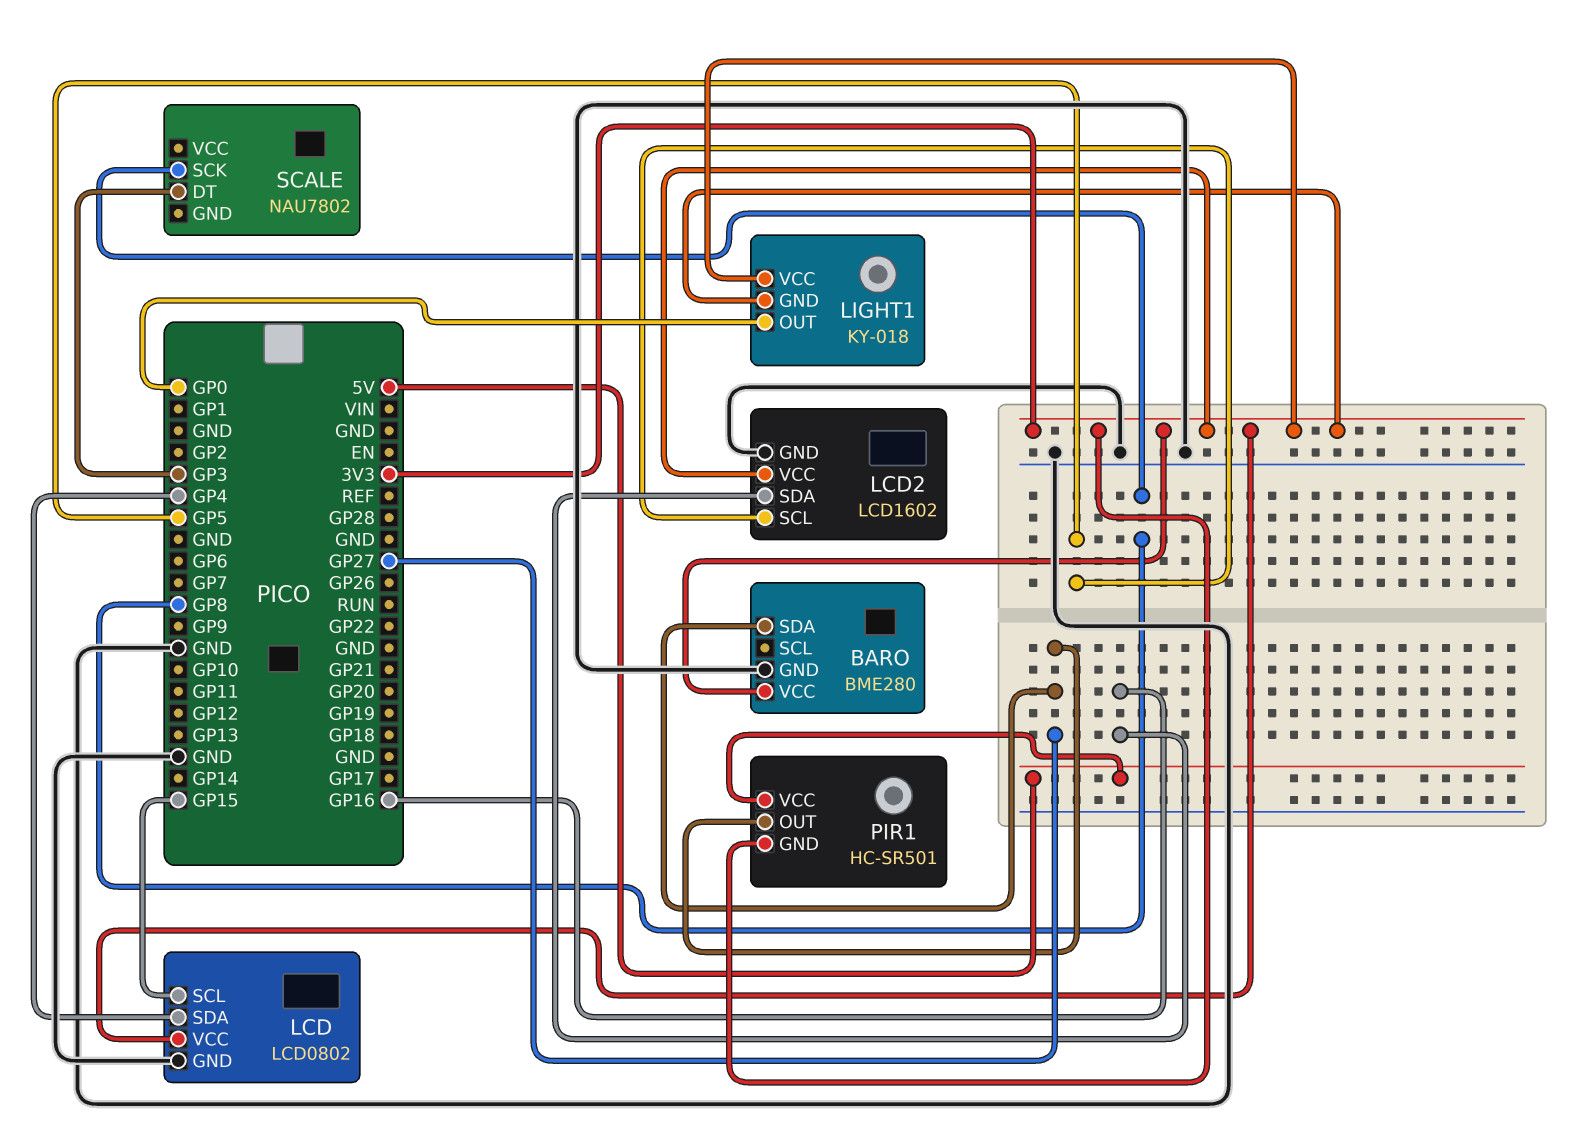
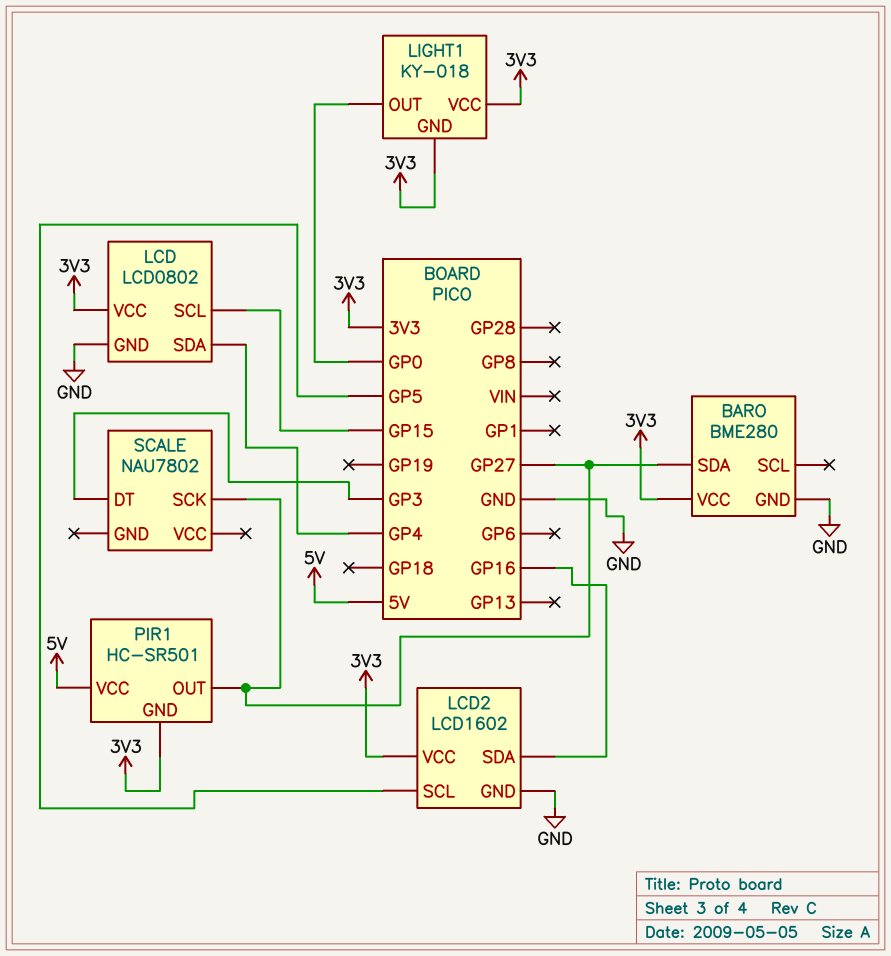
SCALE pin SCK: GP8 -> GP27

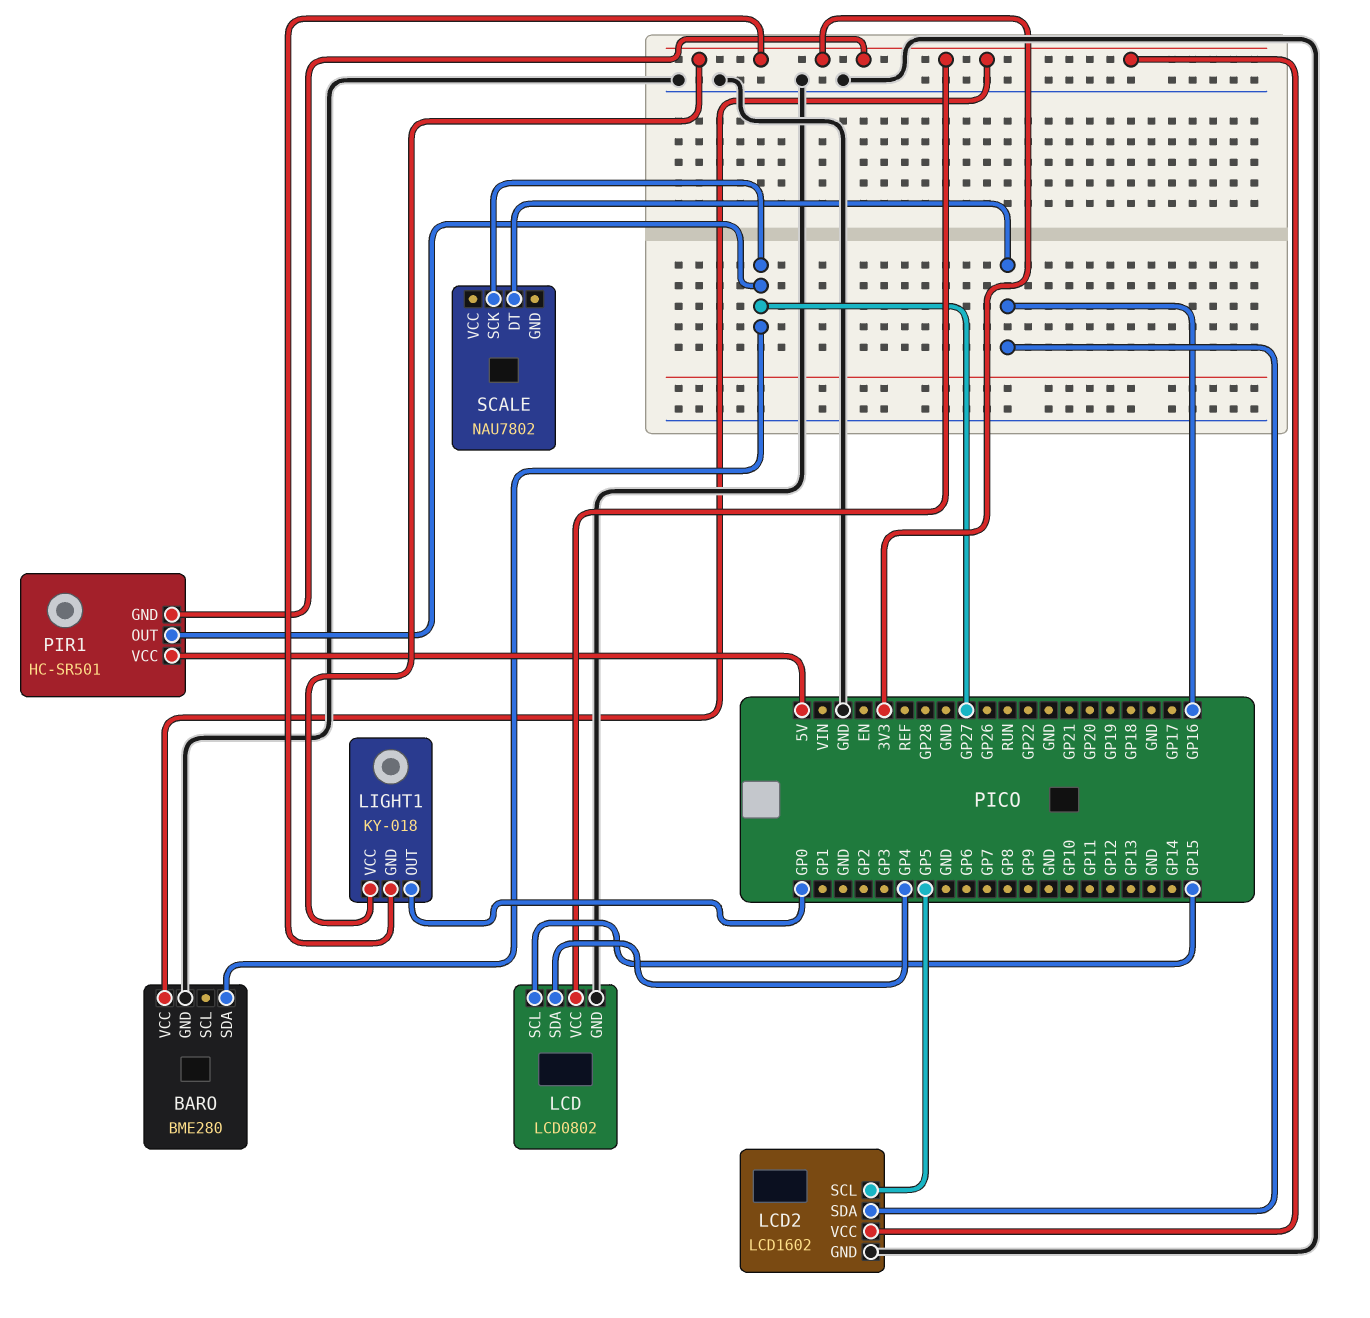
SCALE pin DT: GP3 -> GP16

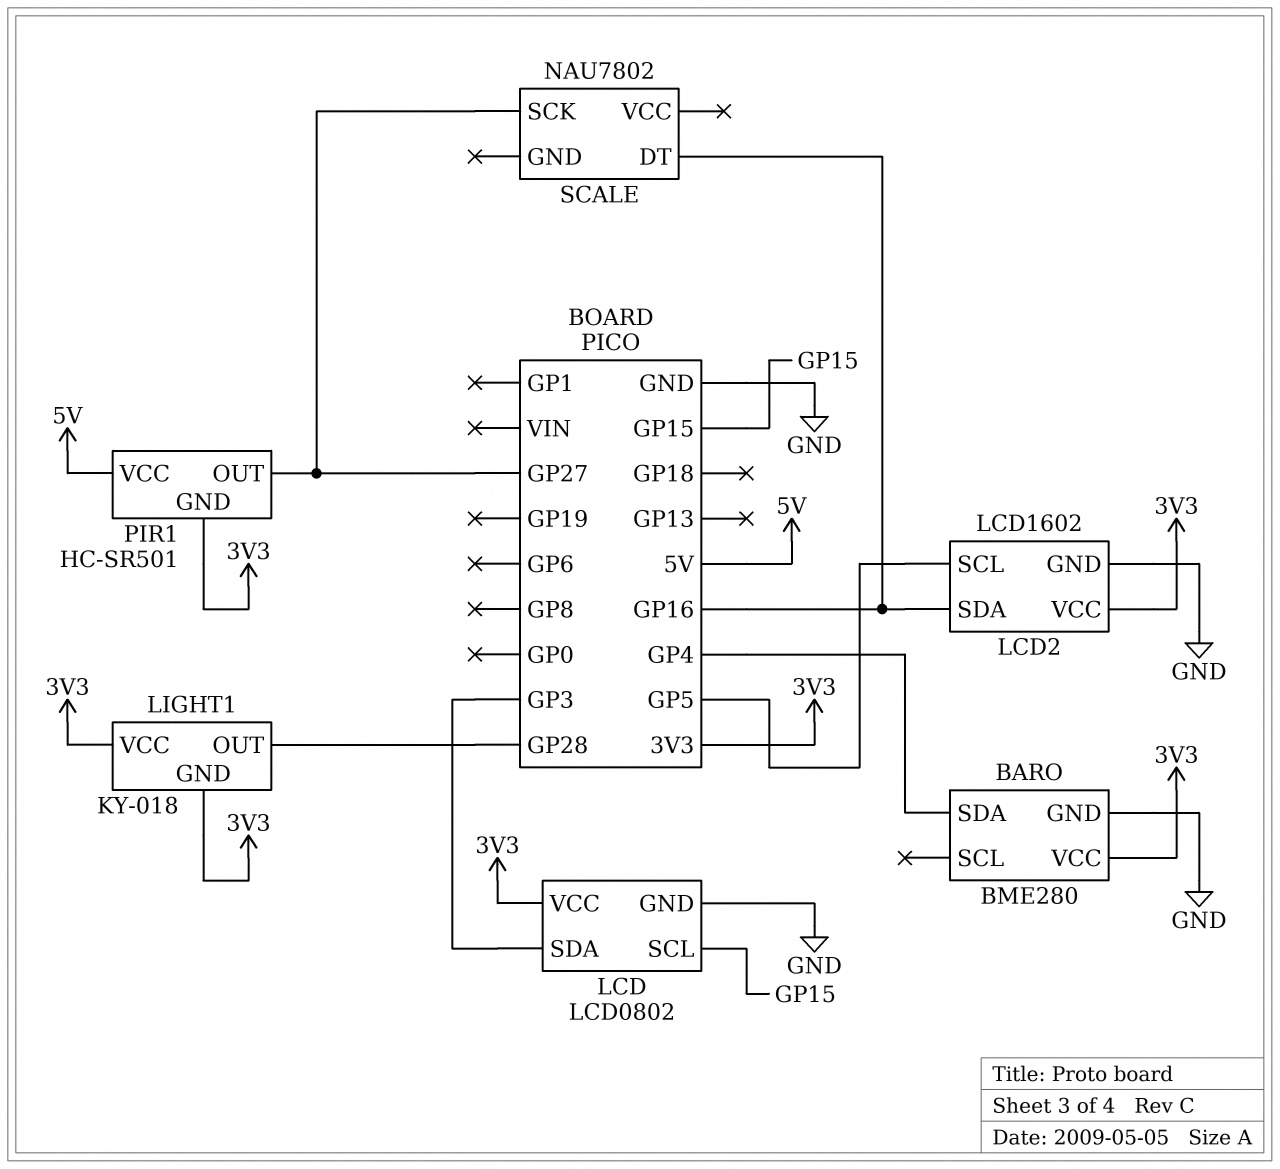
BARO pin SDA: GP27 -> GP4
LCD pin SDA: GP4 -> GP3
LIGHT1 pin OUT: GP0 -> GP28

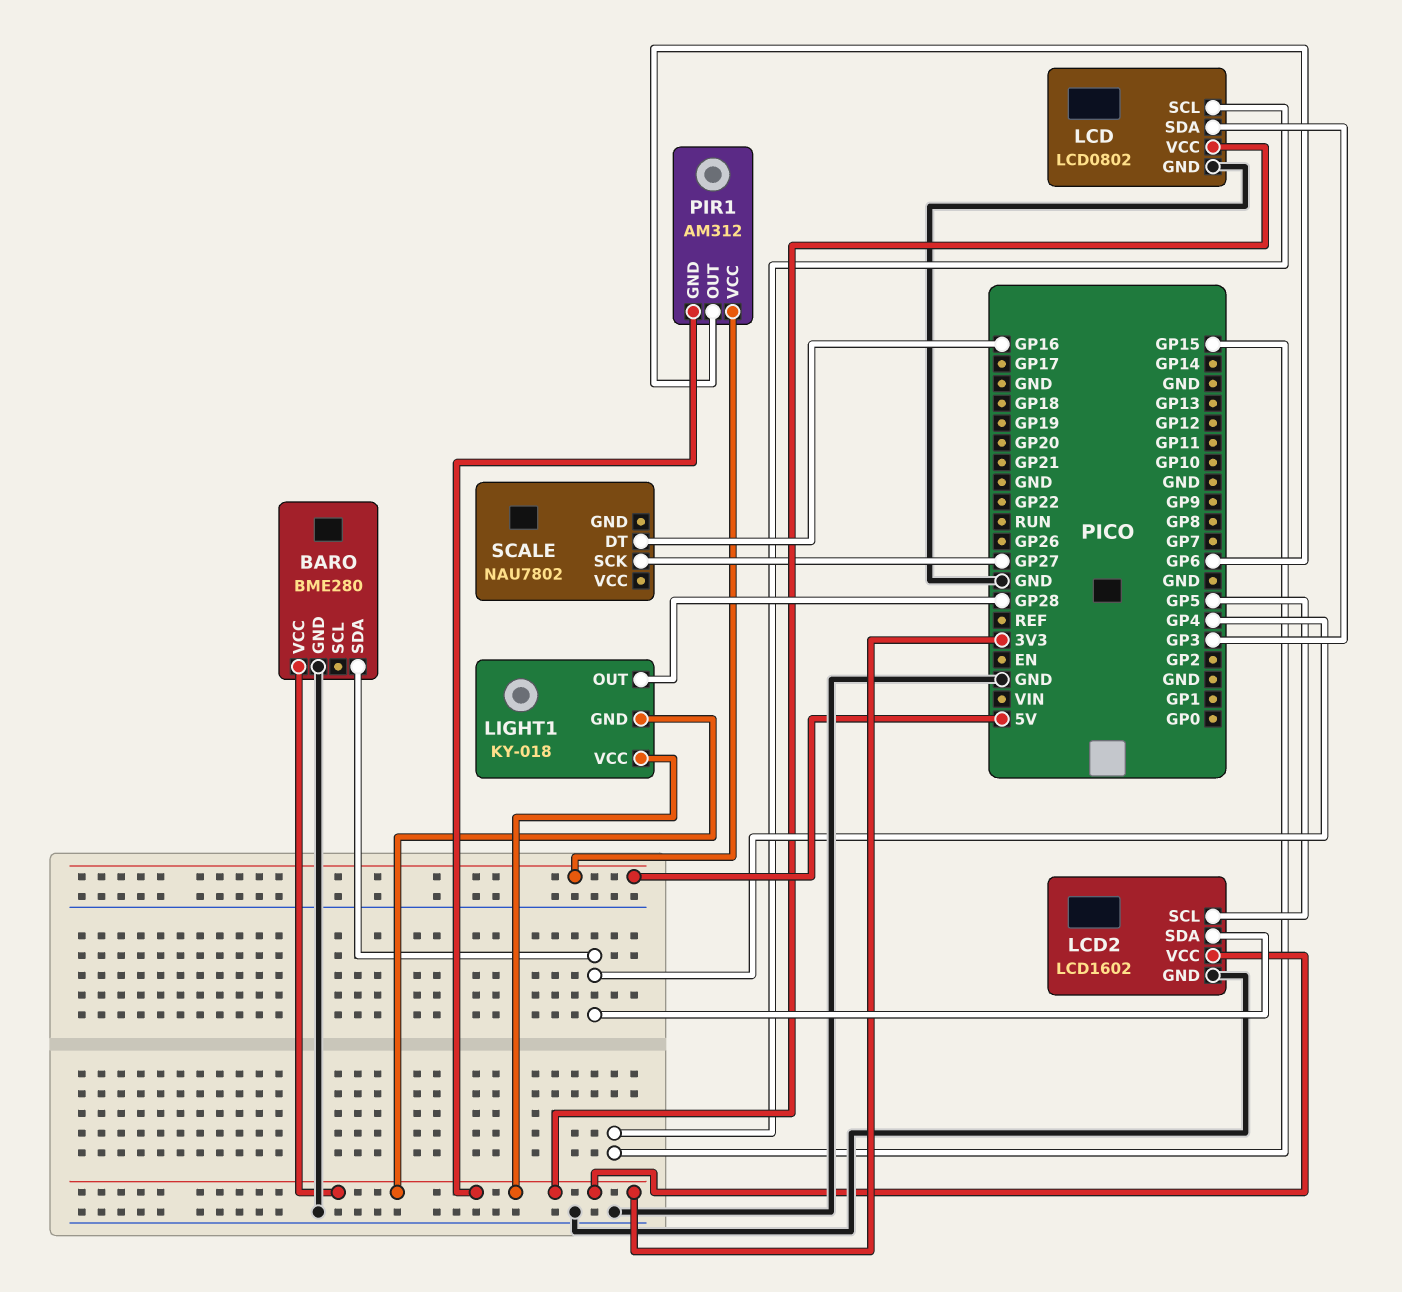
LCD2 pin SDA: GP16 -> GP4
PIR1: HC-SR501 -> AM312
PIR1 pin OUT: GP27 -> GP6

